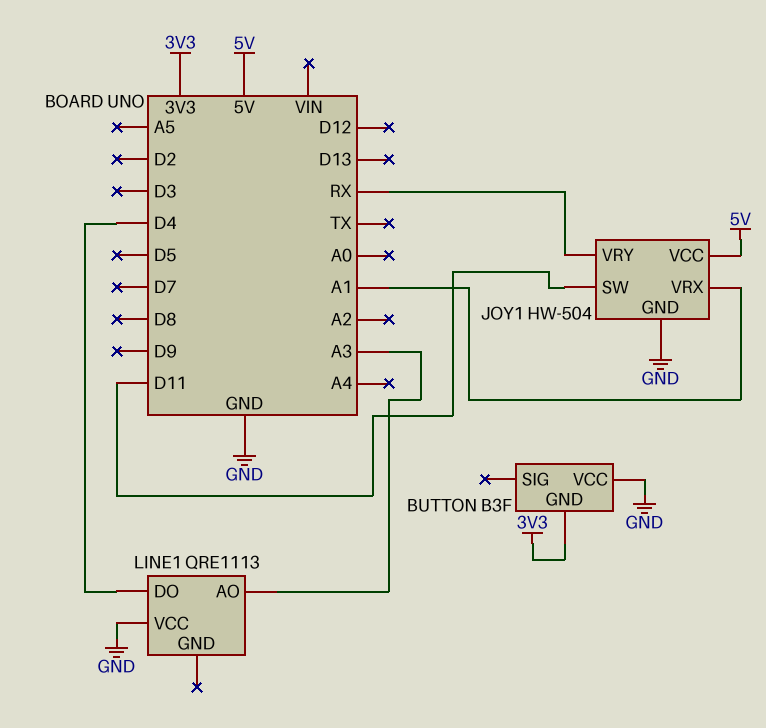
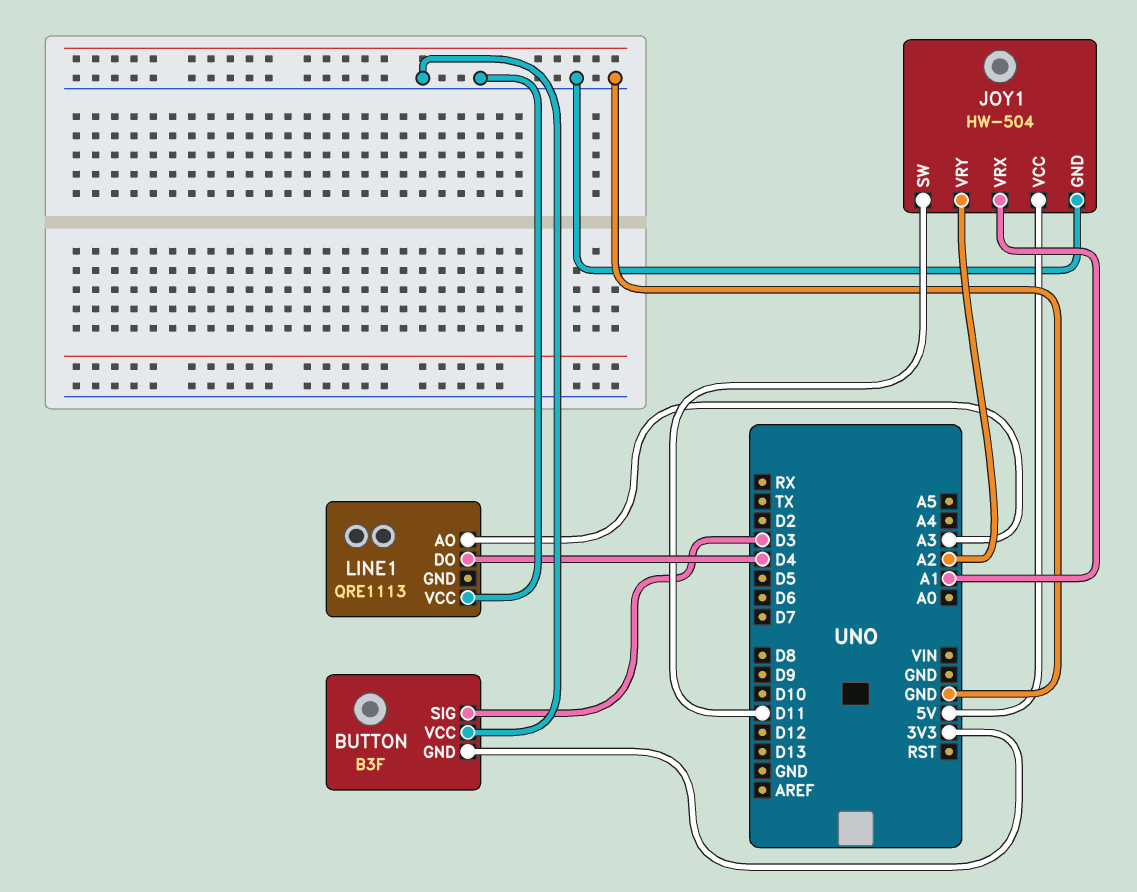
BUTTON pin SIG: none -> D3
JOY1 pin VRY: RX -> A2

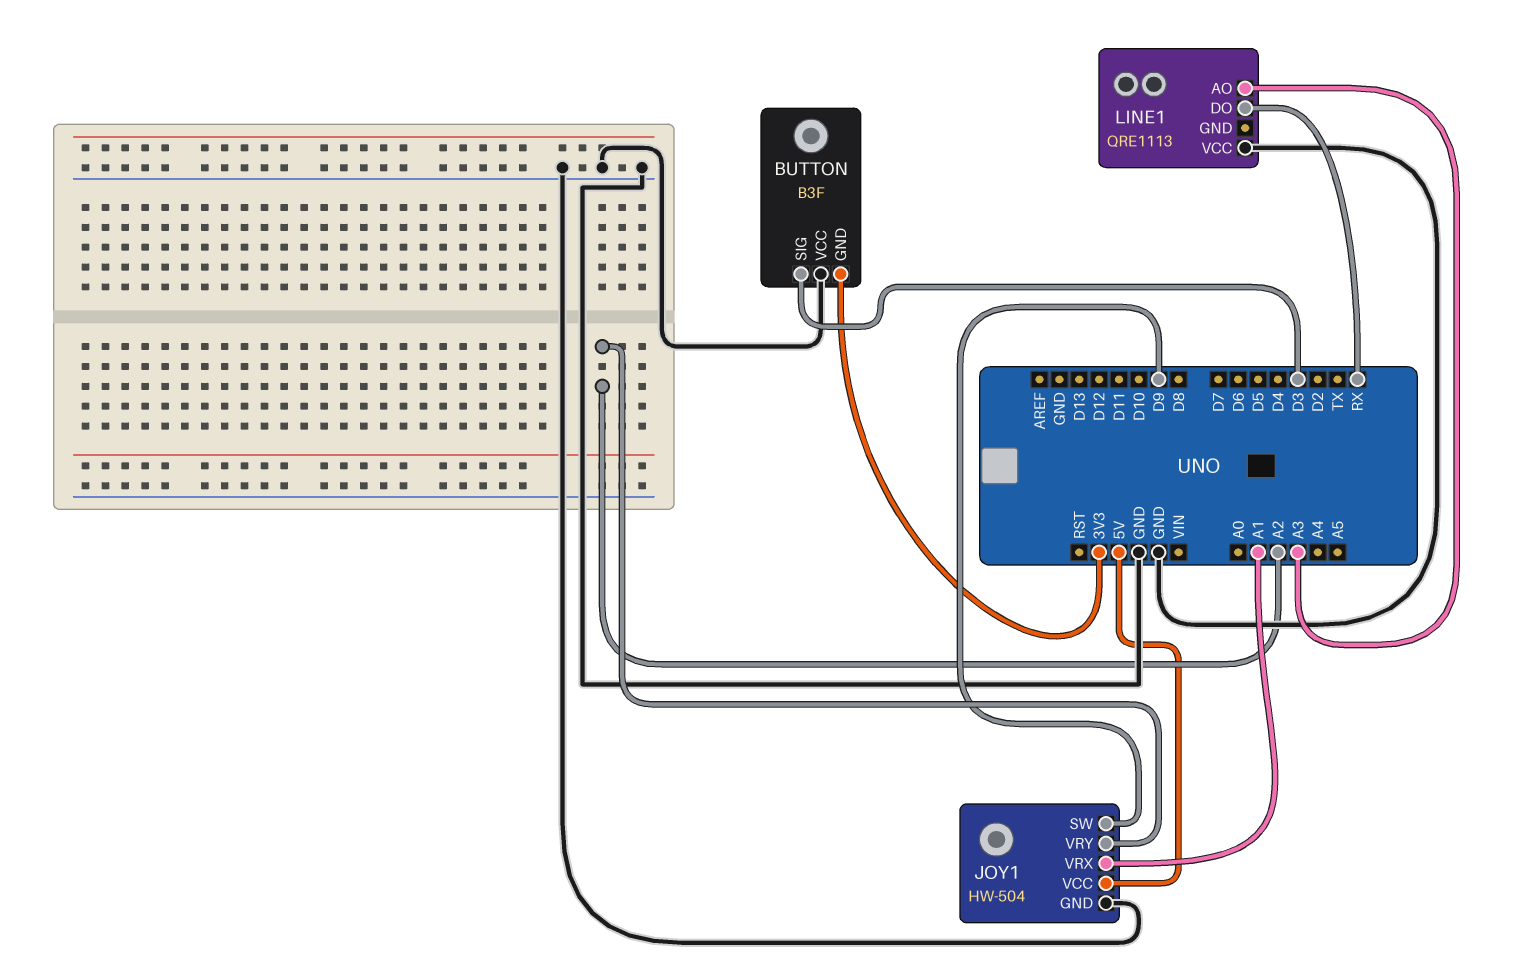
JOY1 pin SW: D11 -> D9
LINE1 pin DO: D4 -> RX

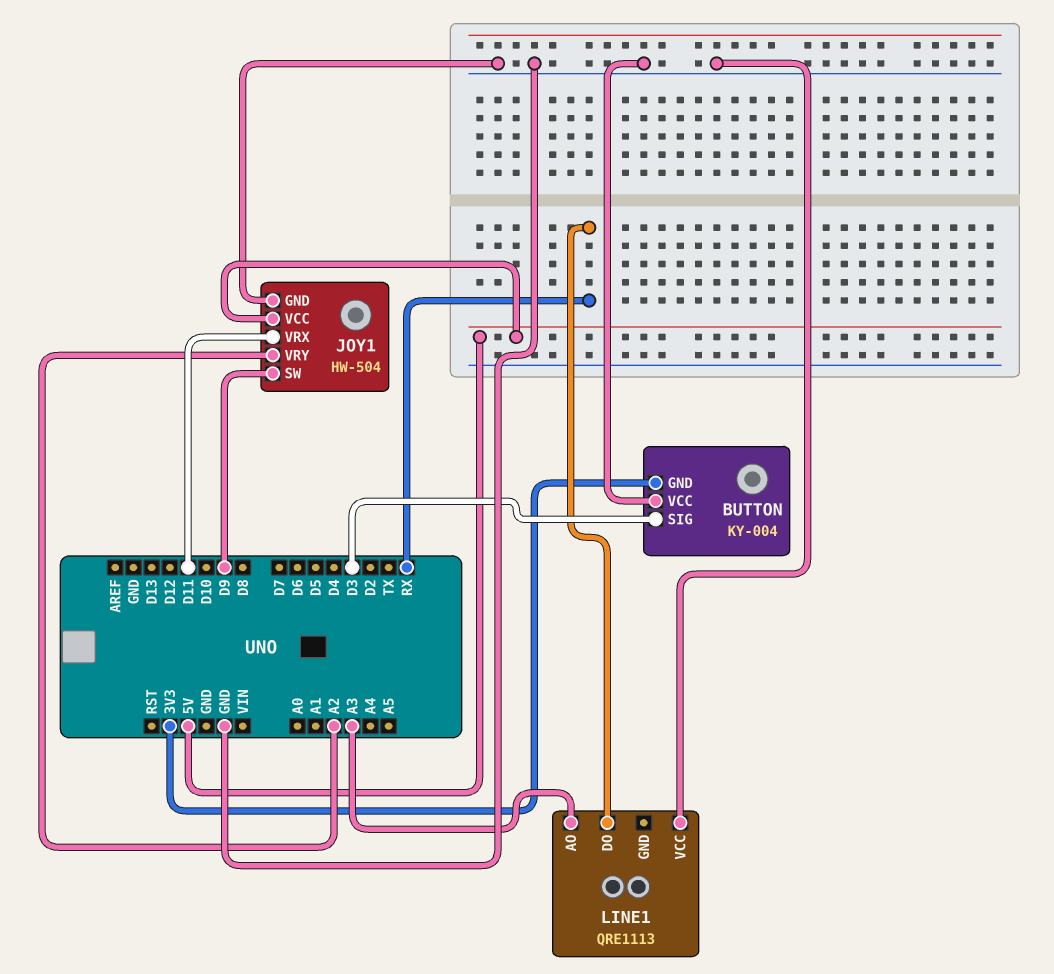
BUTTON: B3F -> KY-004
JOY1 pin VRX: A1 -> D11

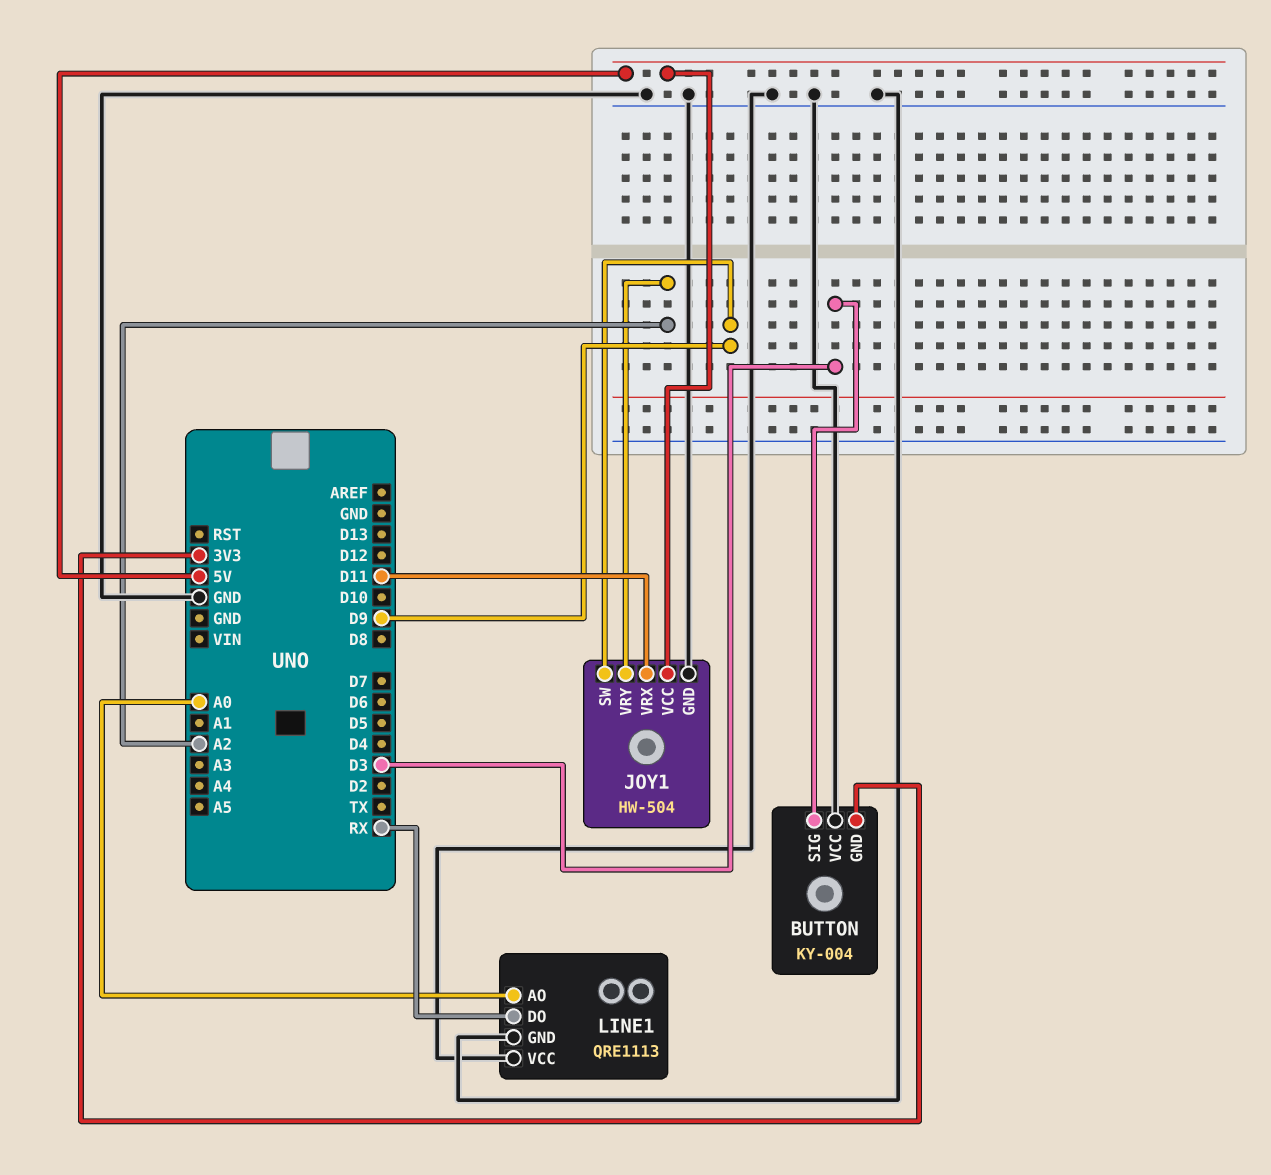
LINE1 pin AO: A3 -> A0
LINE1 pin GND: none -> GND

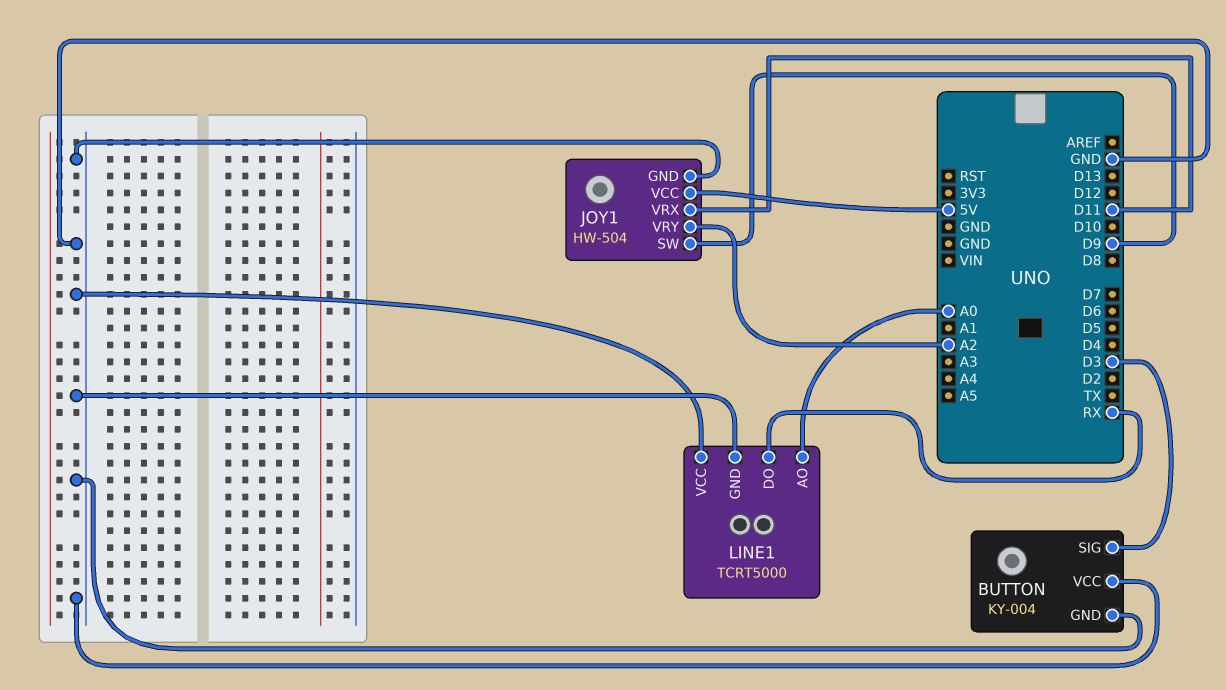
BUTTON pin GND: 3V3 -> GND
LINE1: QRE1113 -> TCRT5000

